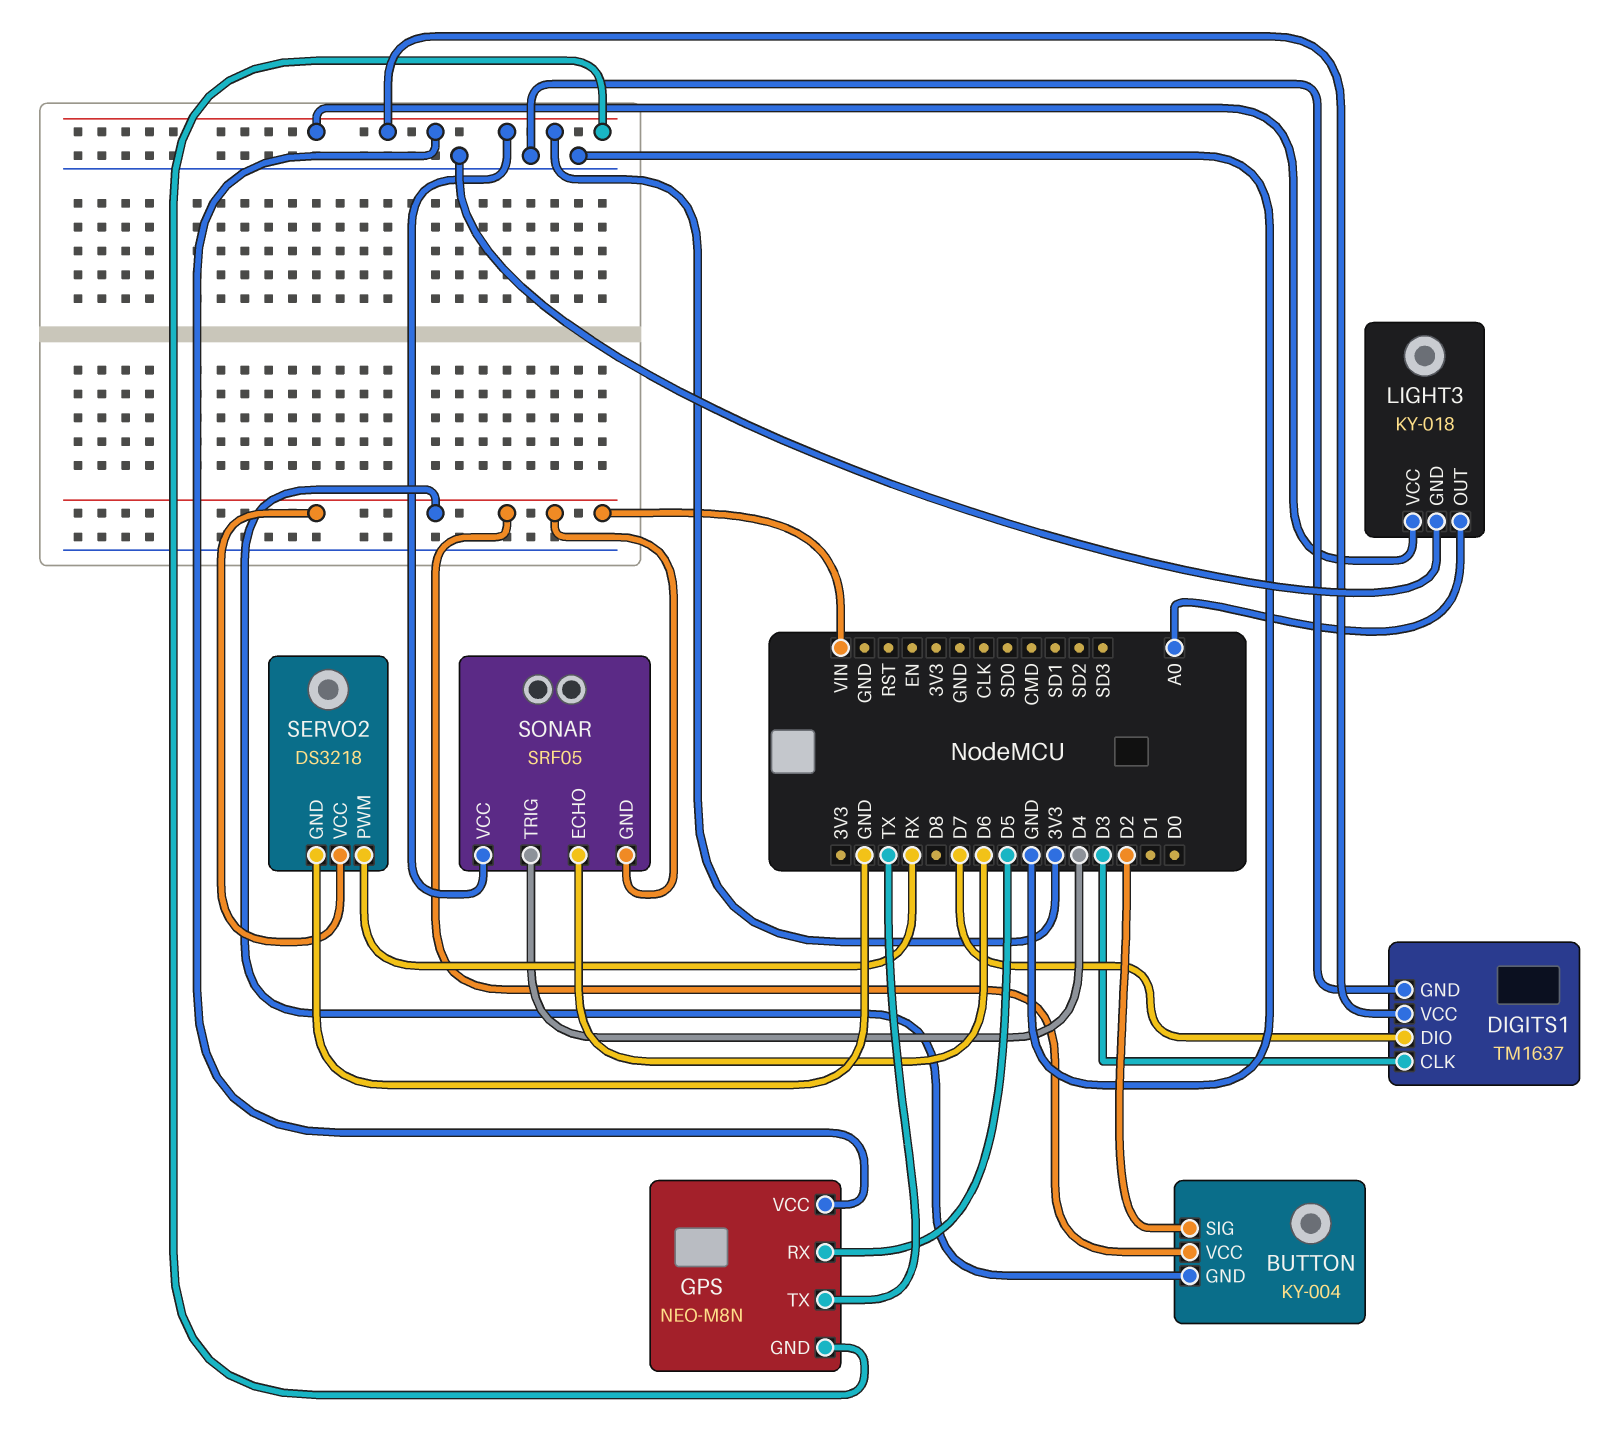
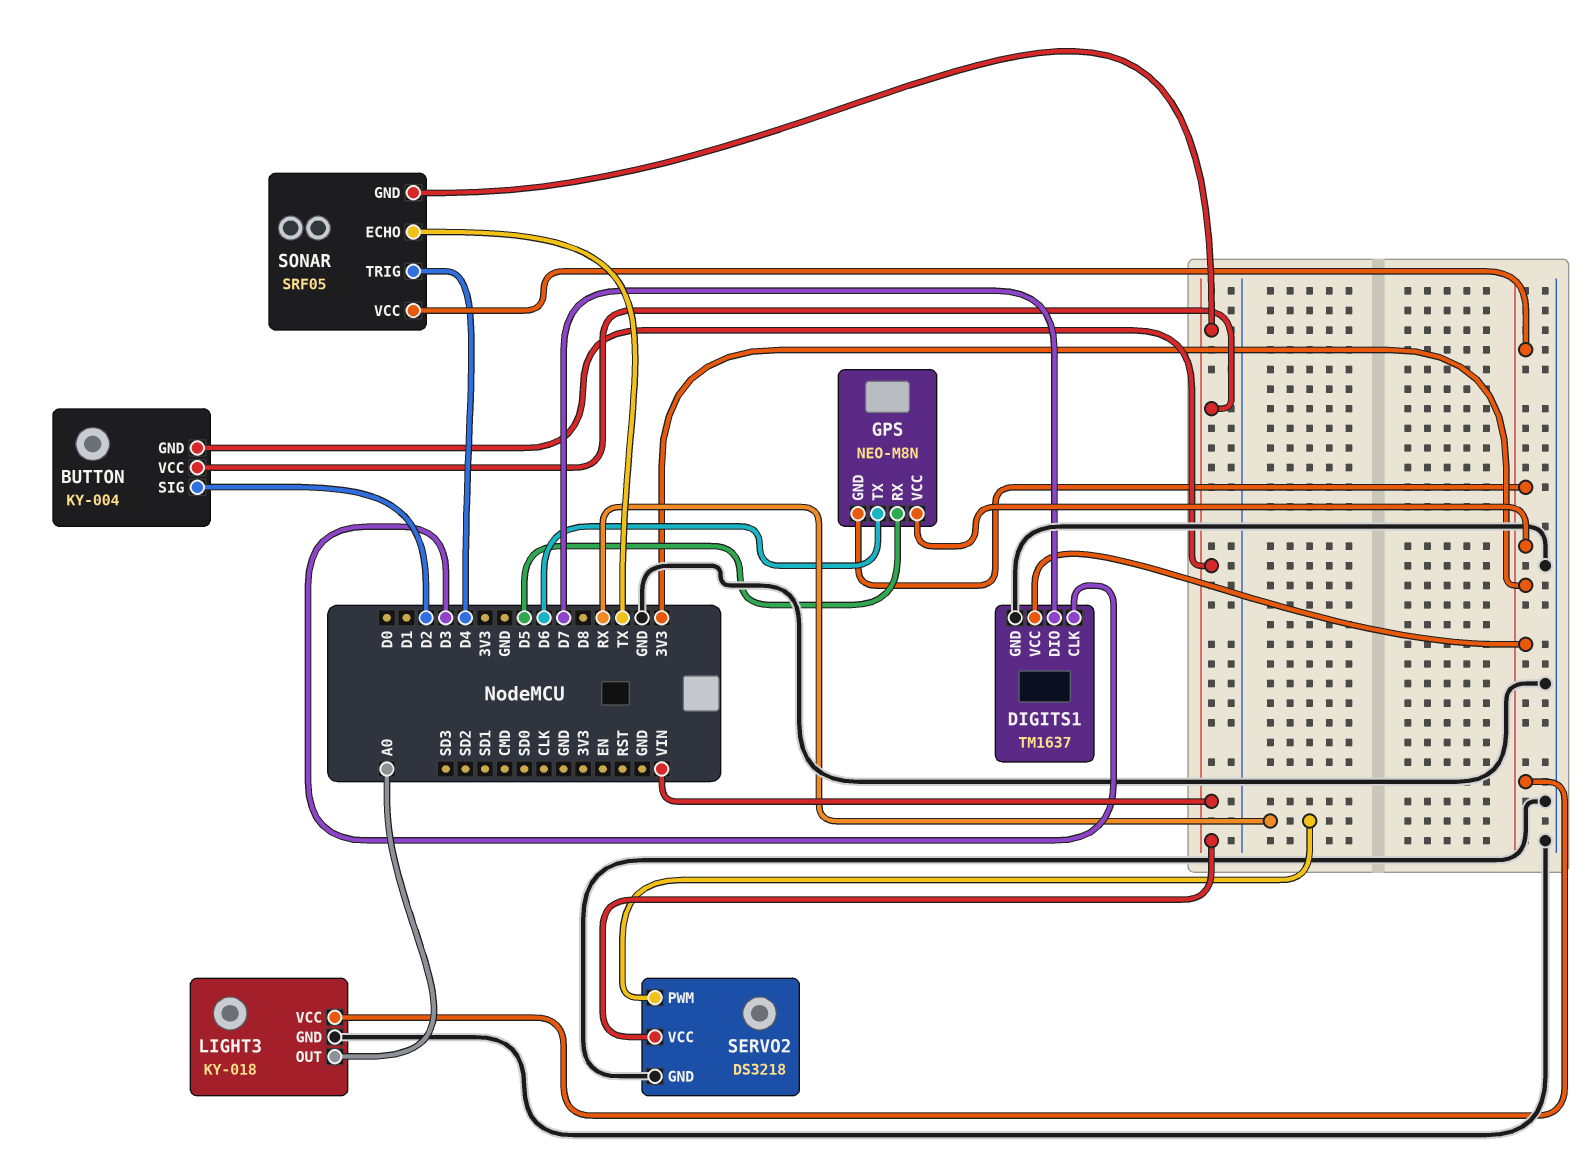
GPS pin TX: TX -> D6
SONAR pin ECHO: D6 -> TX

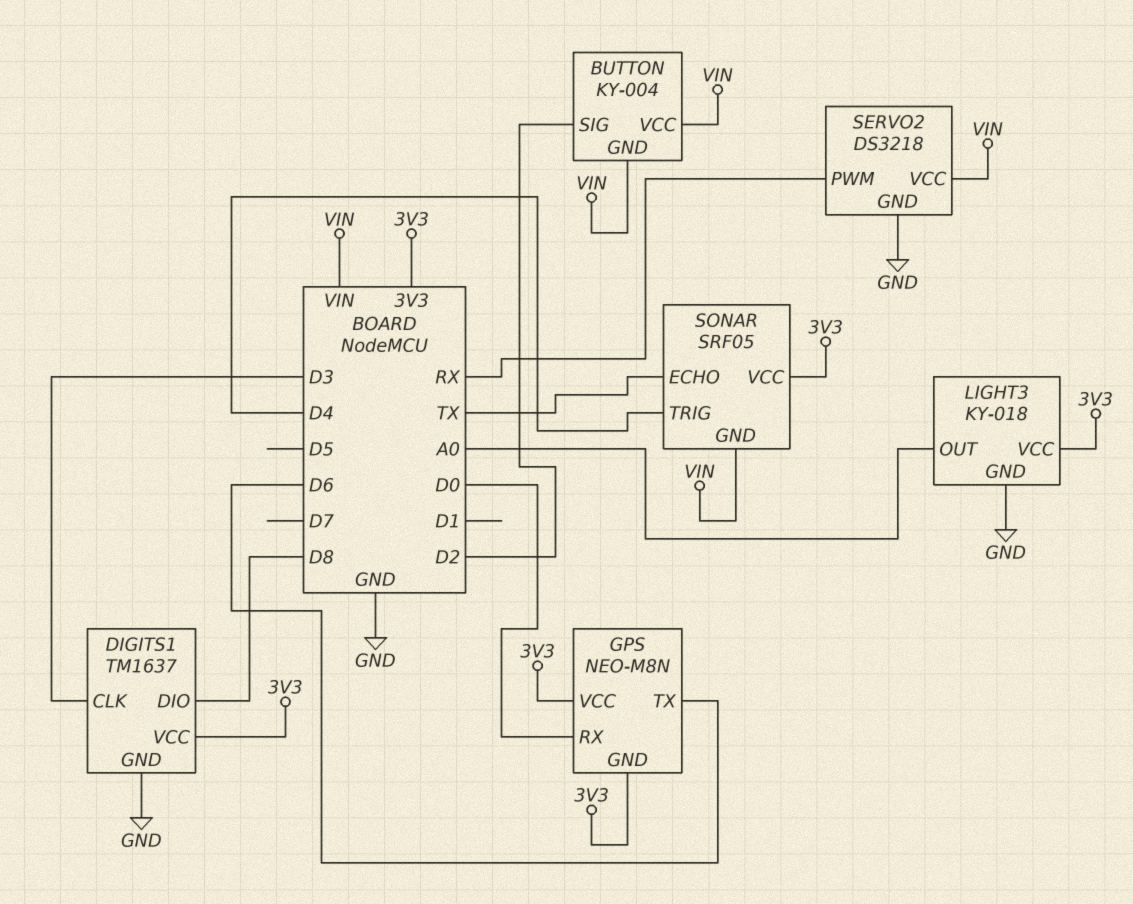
DIGITS1 pin DIO: D7 -> D8
GPS pin RX: D5 -> D0

